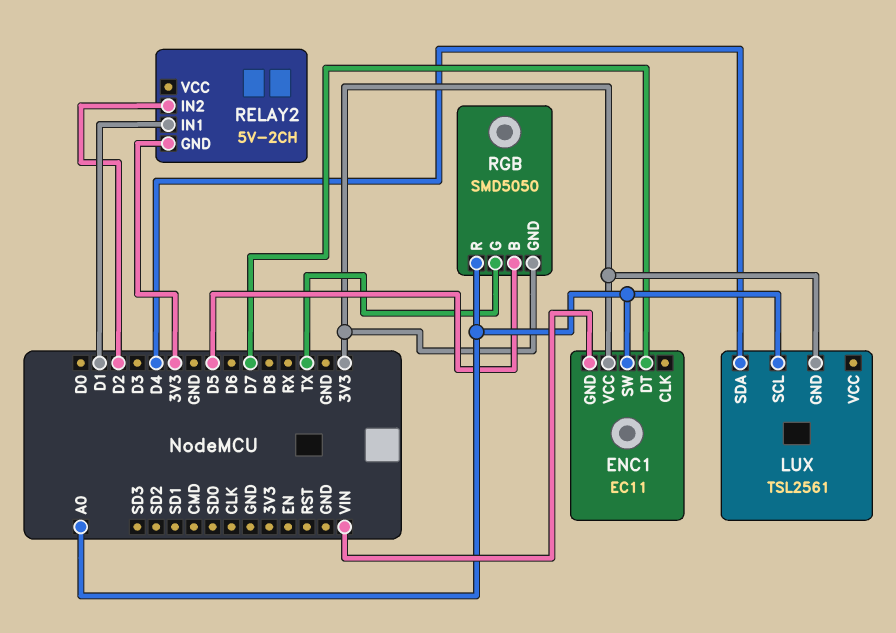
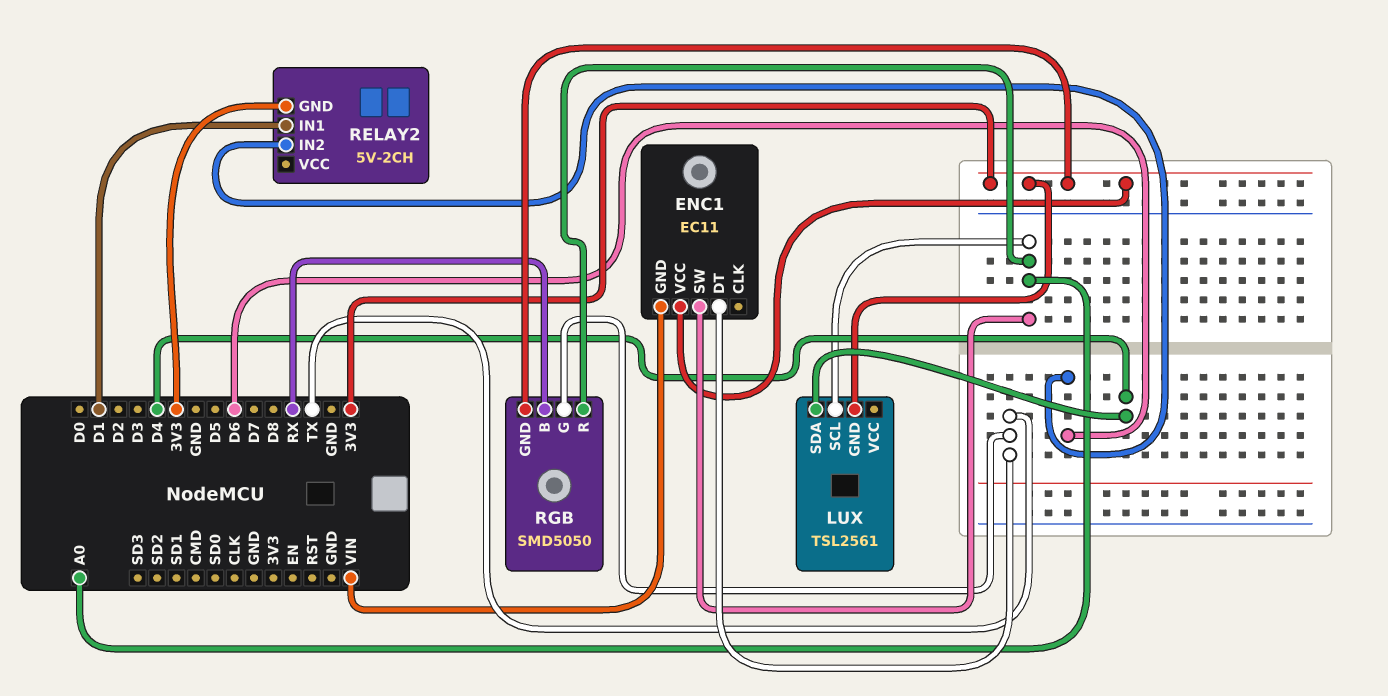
ENC1 pin DT: D7 -> TX
RELAY2 pin IN2: D2 -> D6
RGB pin B: D5 -> RX

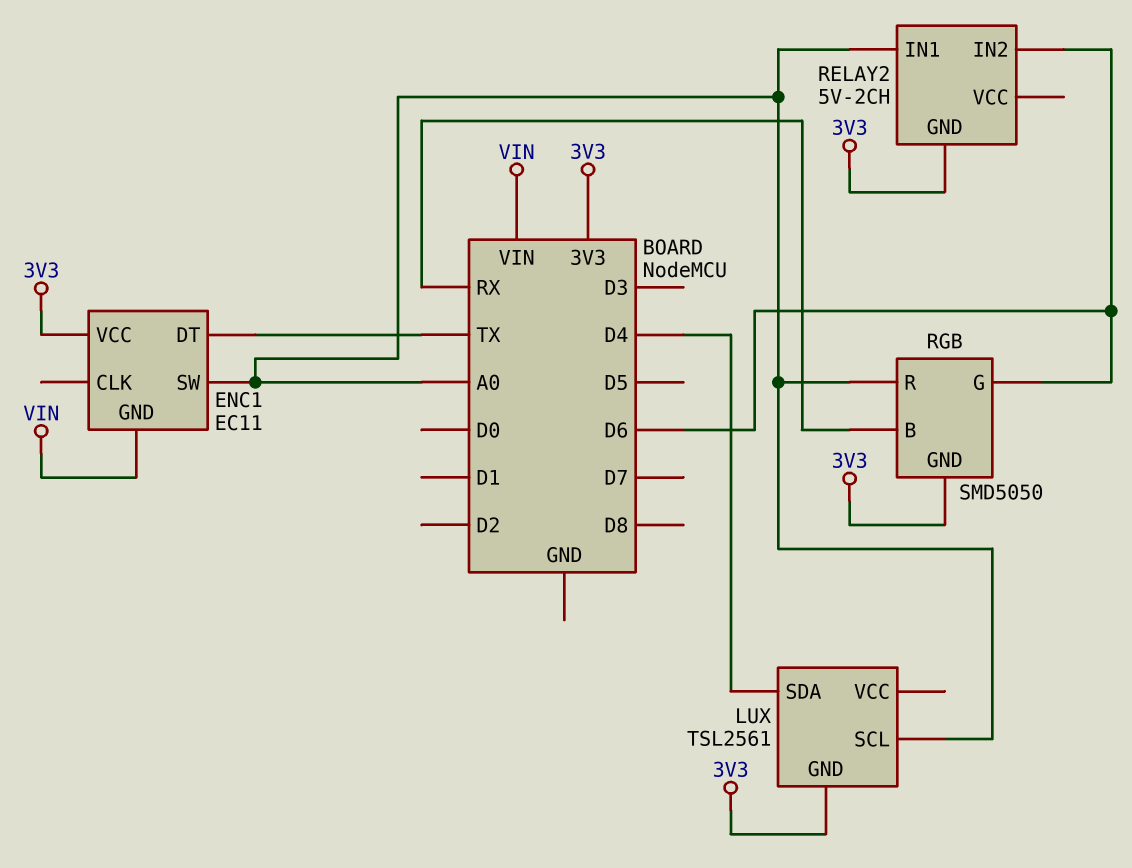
RELAY2 pin IN1: D1 -> A0
RGB pin G: TX -> D6

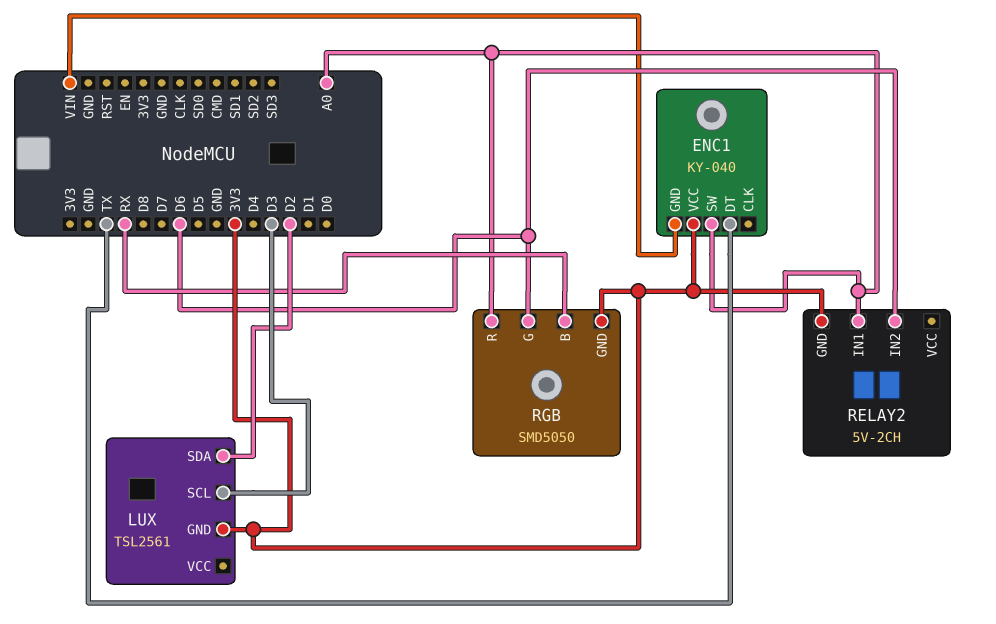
ENC1: EC11 -> KY-040
LUX pin SCL: A0 -> D3
LUX pin SDA: D4 -> D2

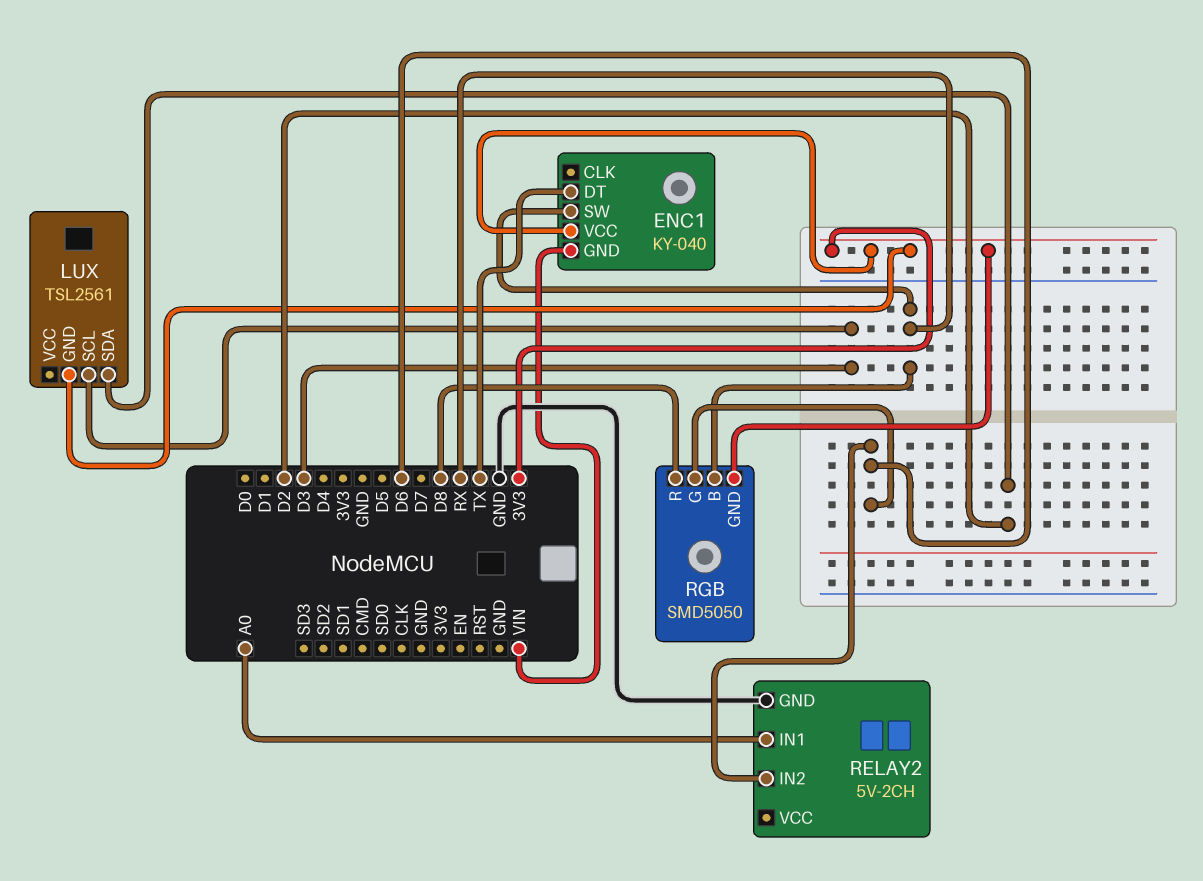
ENC1 pin SW: A0 -> RX
RELAY2 pin GND: 3V3 -> GND
RGB pin R: A0 -> D8

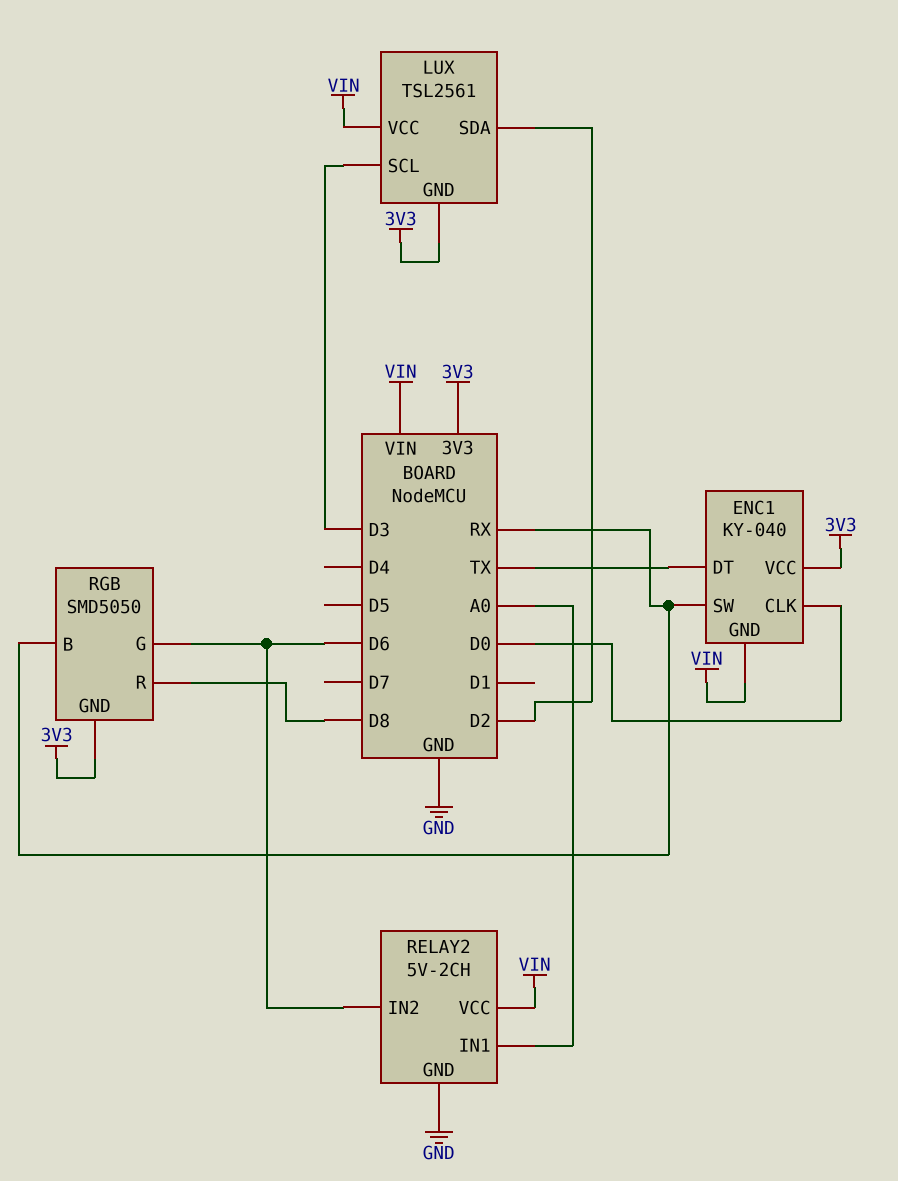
ENC1 pin CLK: none -> D0
LUX pin VCC: none -> VIN
RELAY2 pin VCC: none -> VIN

